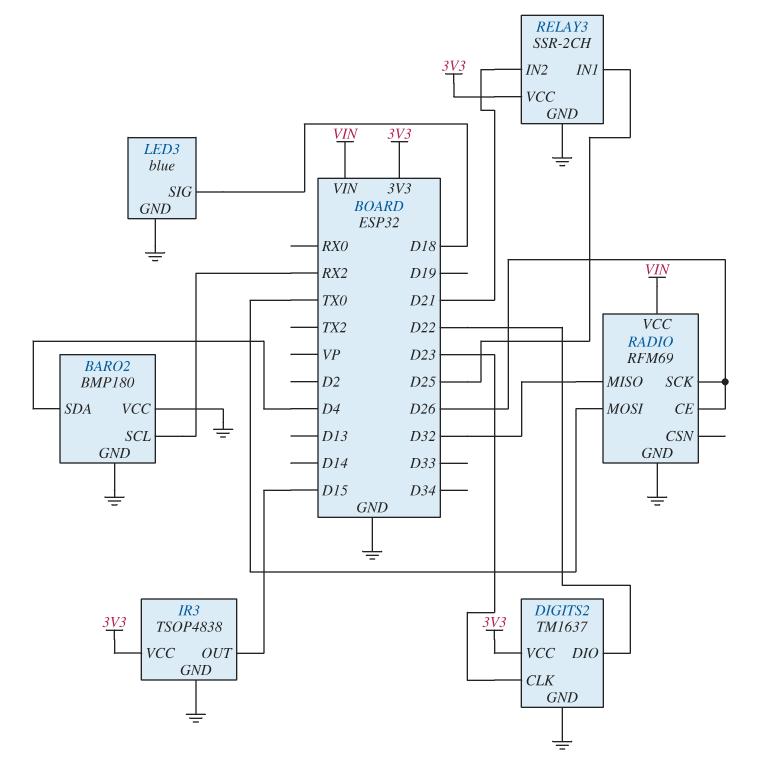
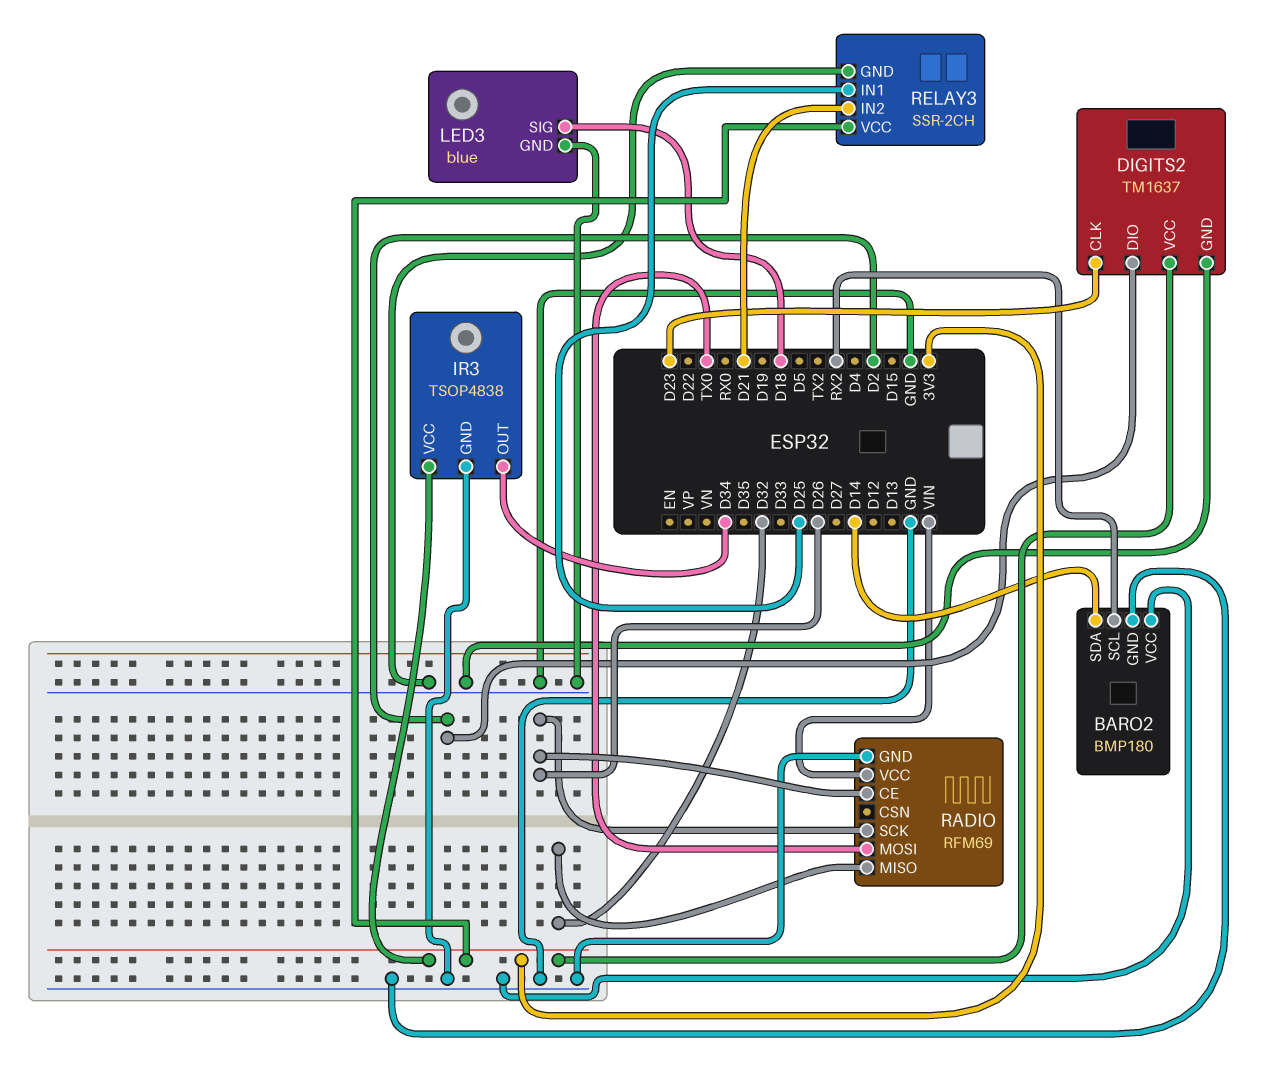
BARO2 pin SDA: D4 -> D14
DIGITS2 pin DIO: D22 -> D2
IR3 pin OUT: D15 -> D34

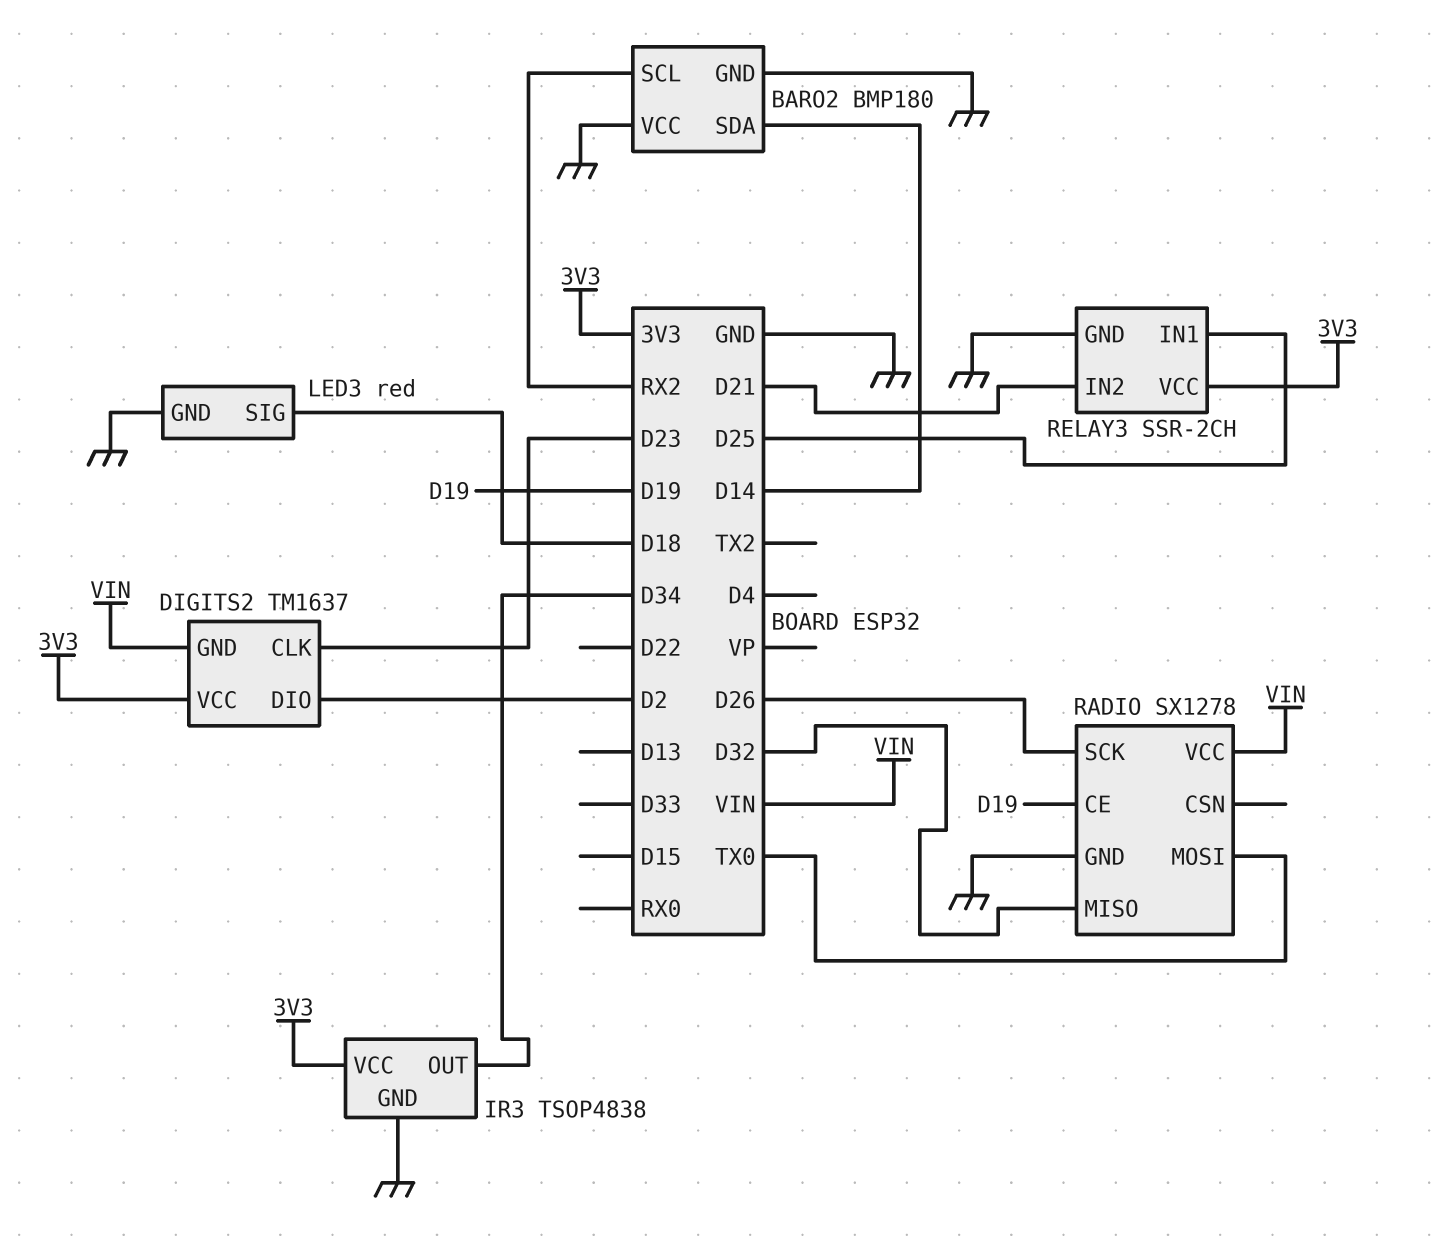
DIGITS2 pin GND: GND -> VIN
LED3: blue -> red
RADIO: RFM69 -> SX1278
RADIO pin CE: D26 -> D19

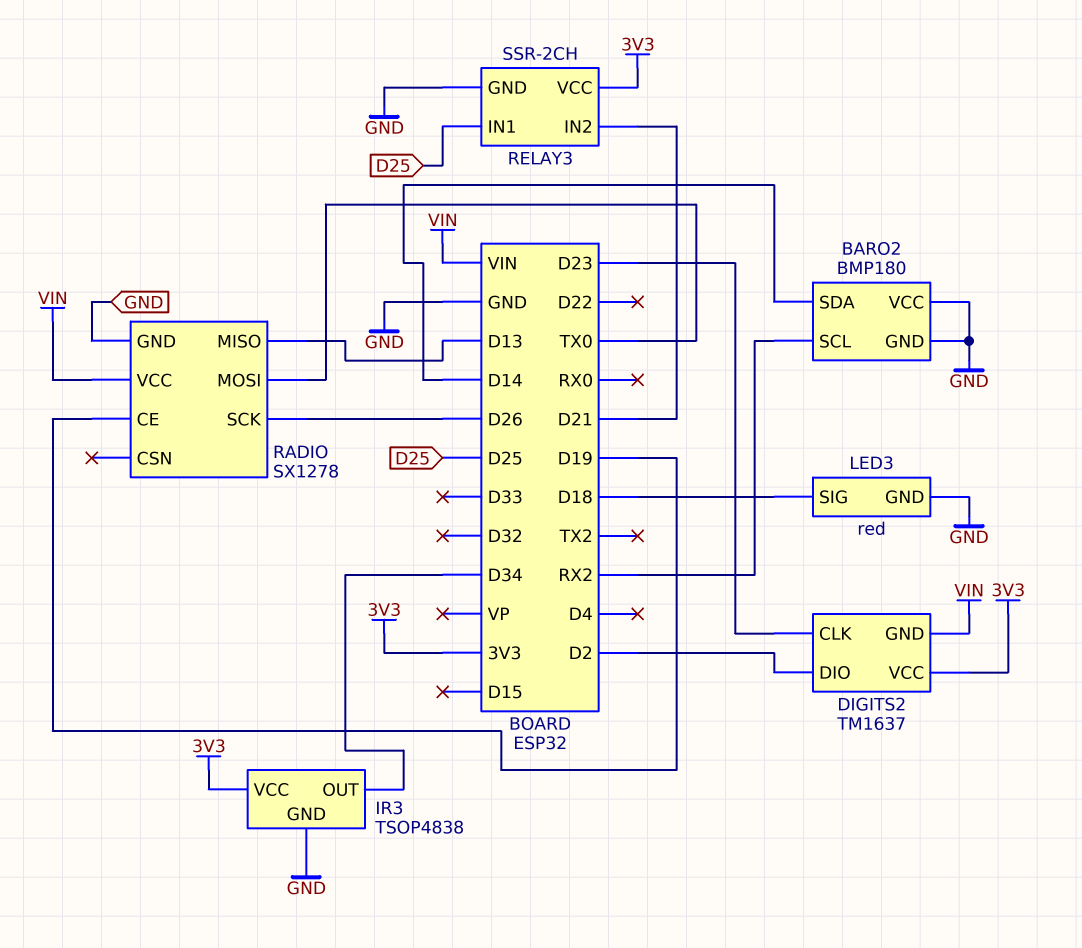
RADIO pin MISO: D32 -> D13

